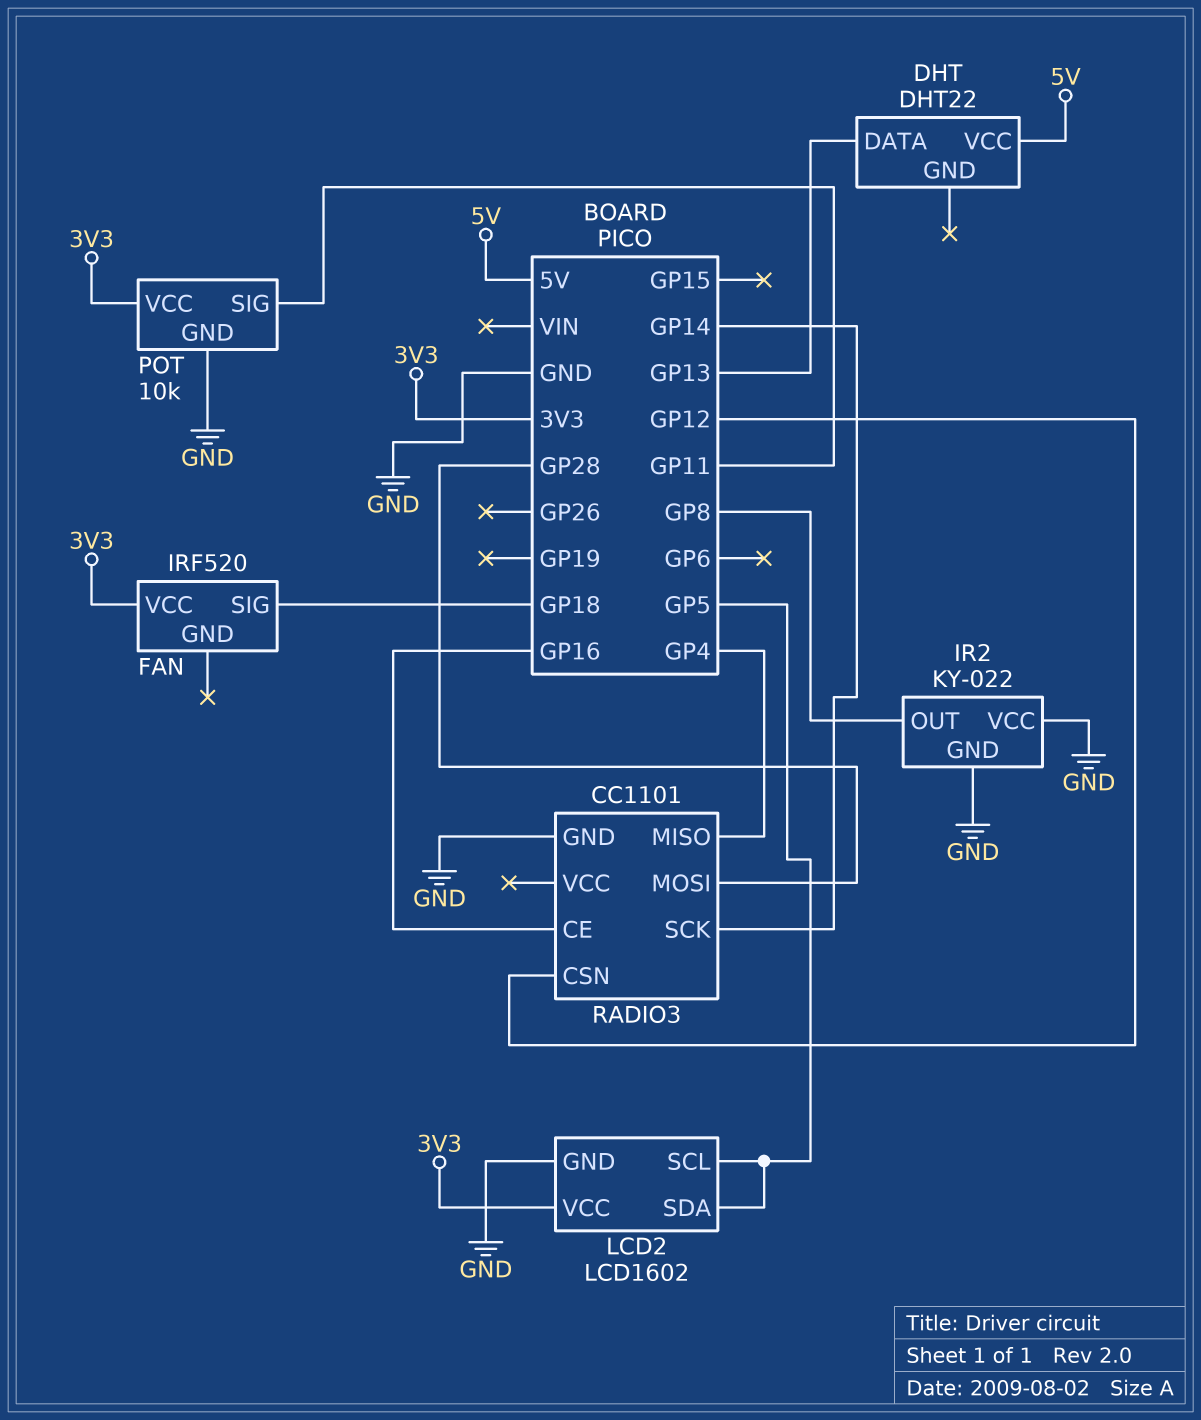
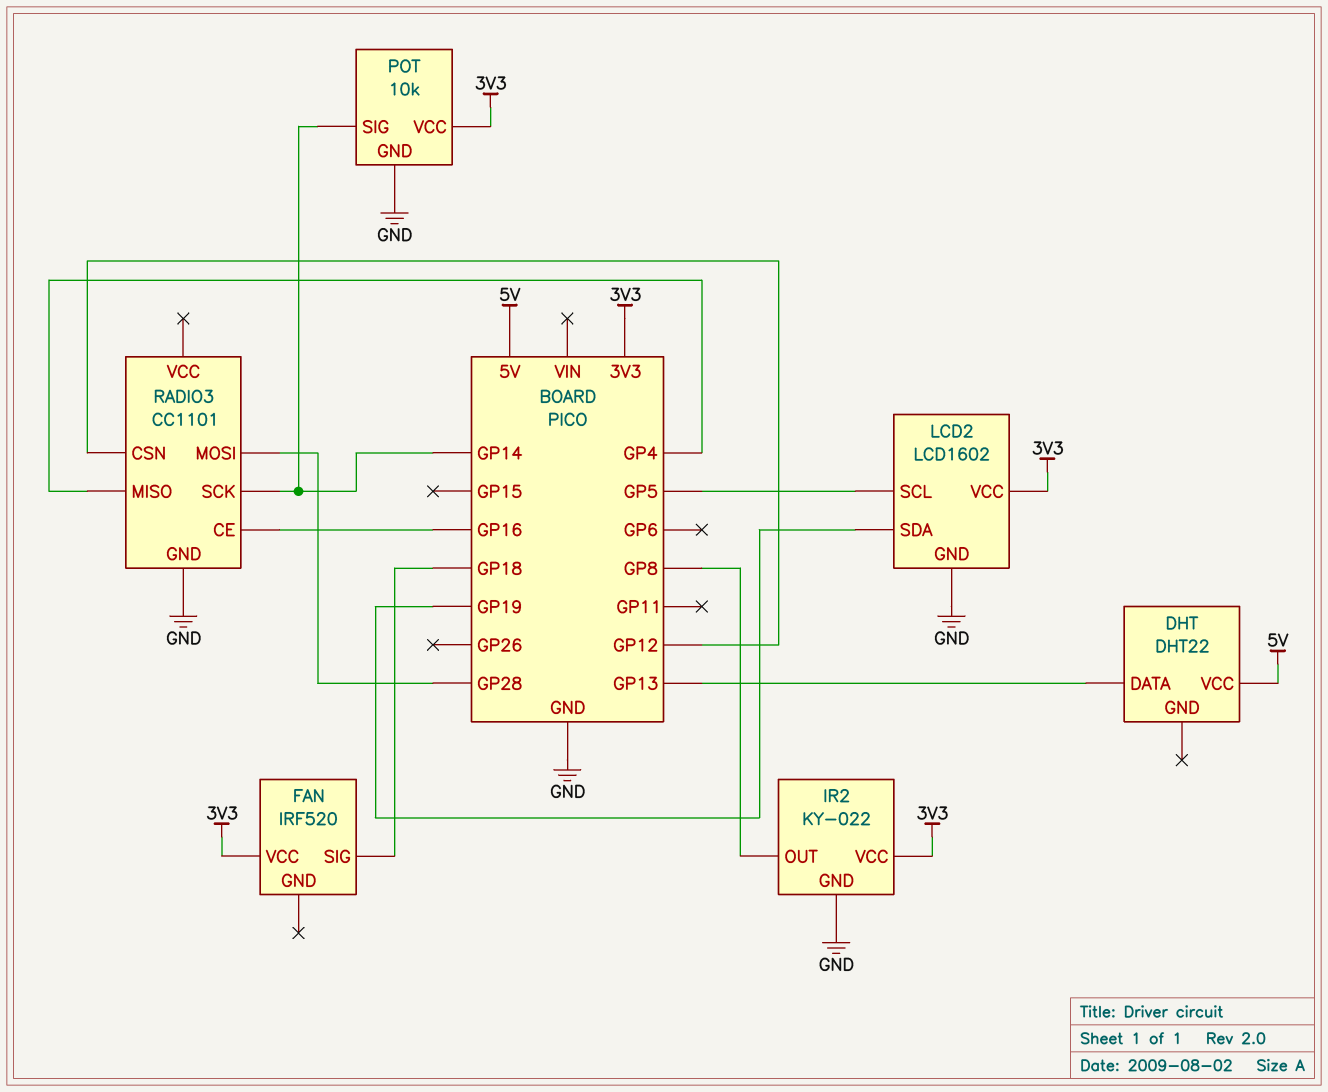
IR2 pin VCC: GND -> 3V3
LCD2 pin SDA: GP5 -> GP19
POT pin SIG: GP11 -> GP14

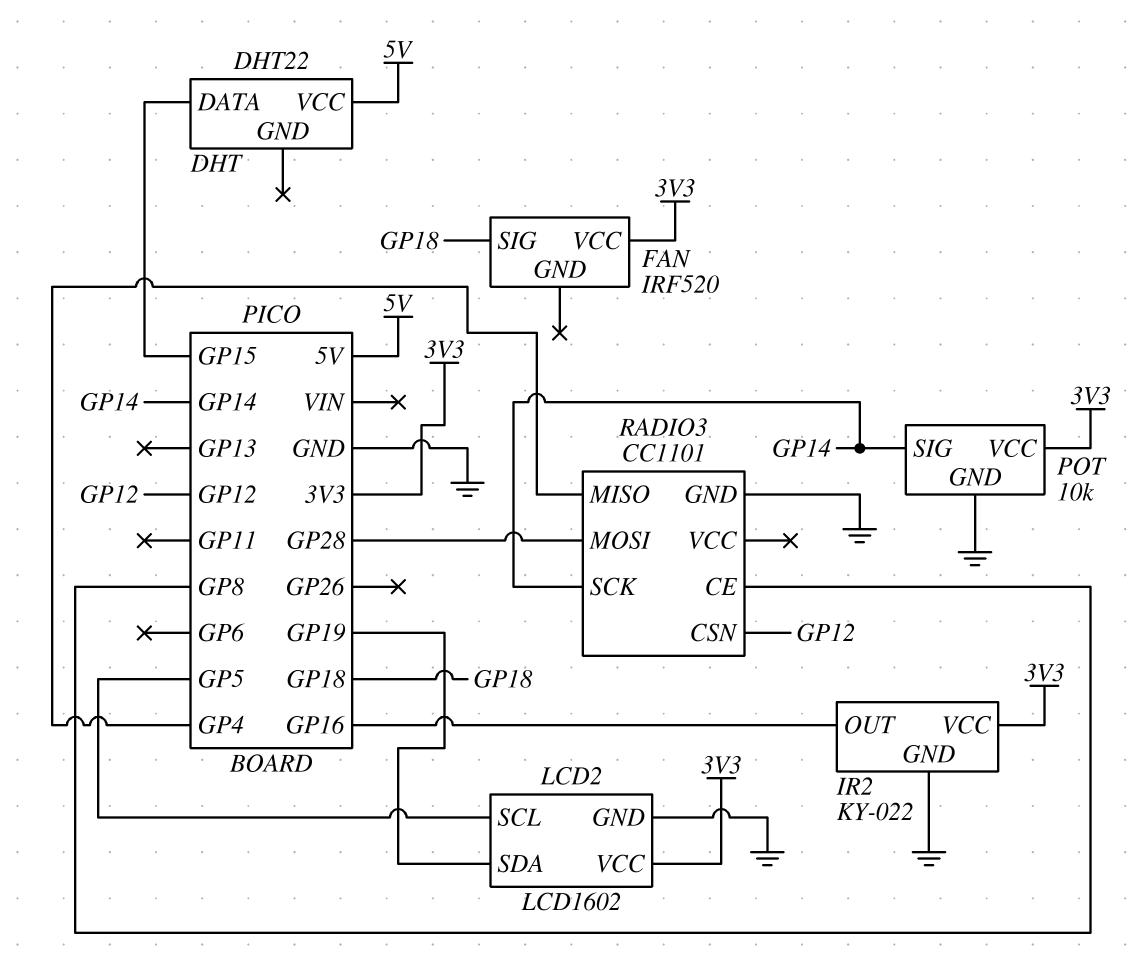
DHT pin DATA: GP13 -> GP15
IR2 pin OUT: GP8 -> GP16
RADIO3 pin CE: GP16 -> GP8

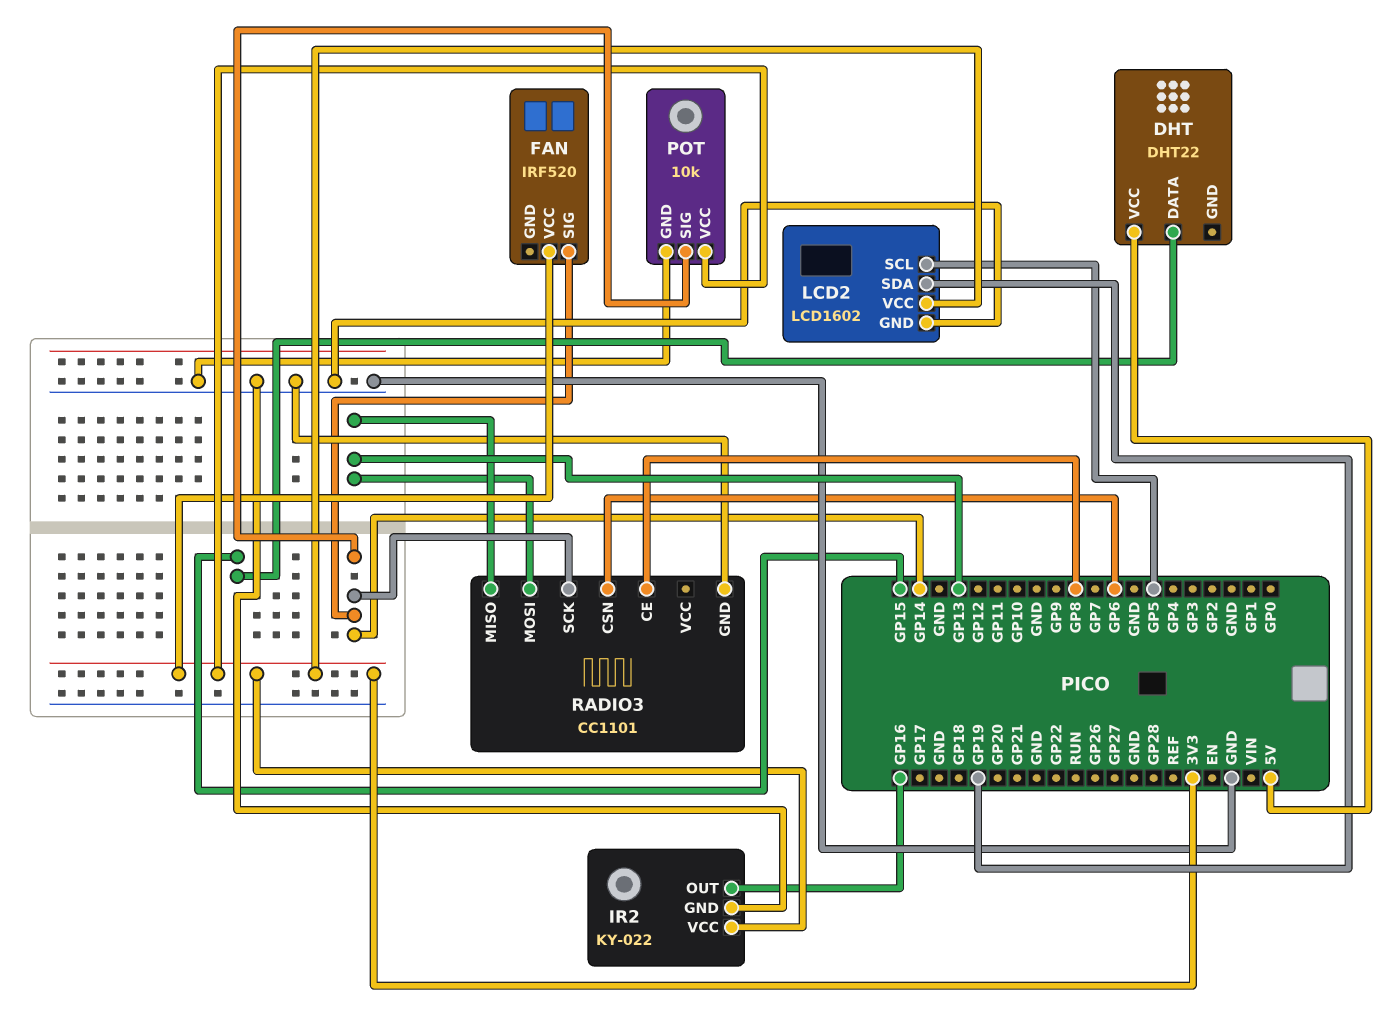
FAN pin SIG: GP18 -> GP14
RADIO3 pin CSN: GP12 -> GP6
RADIO3 pin MISO: GP4 -> GP13
RADIO3 pin MOSI: GP28 -> GP13

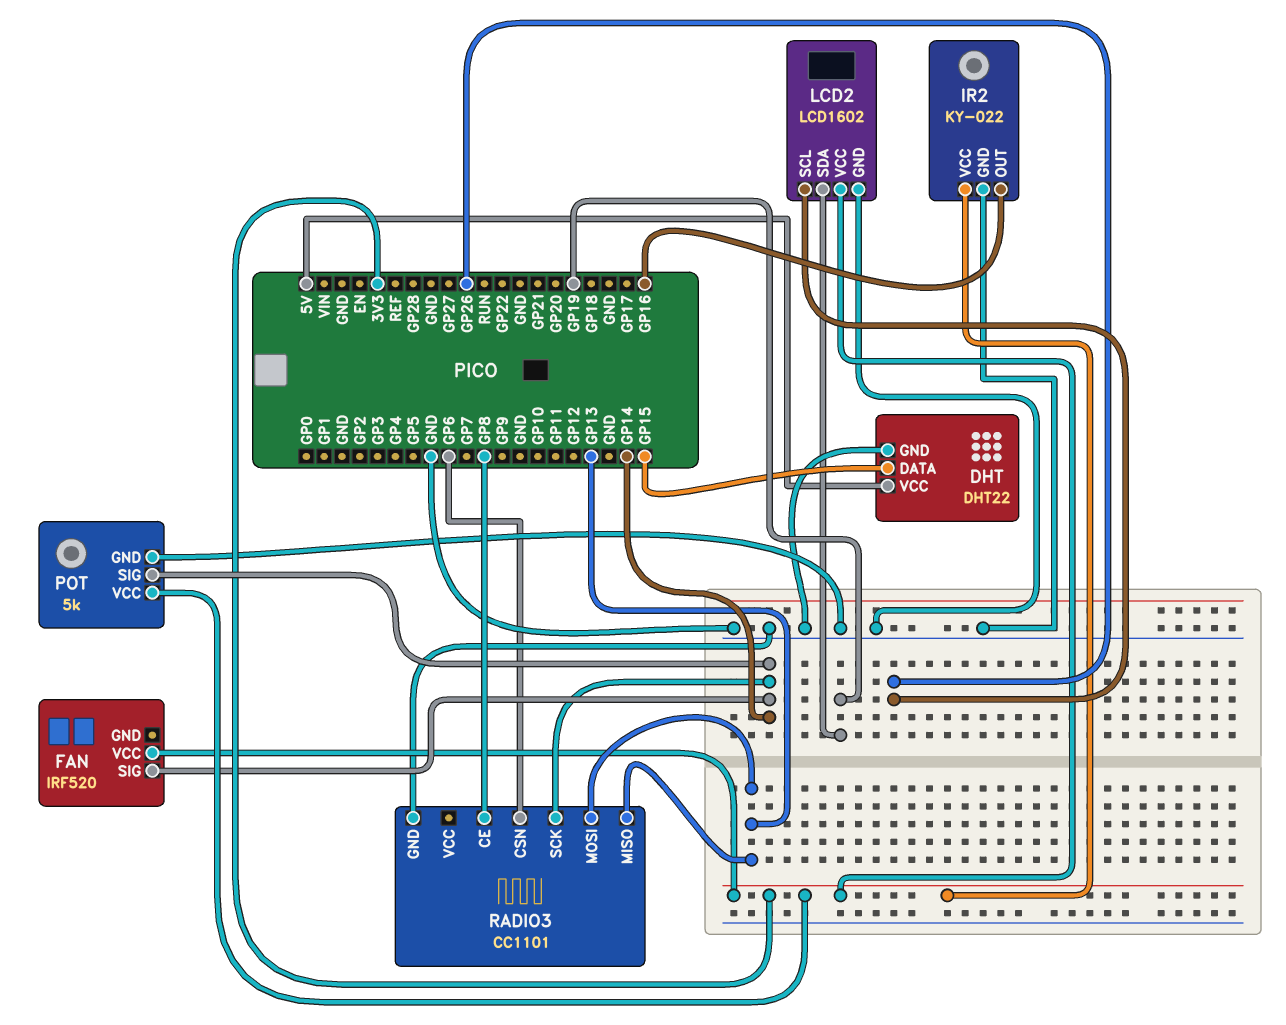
DHT pin GND: none -> GND
LCD2 pin SCL: GP5 -> GP26
POT: 10k -> 5k

